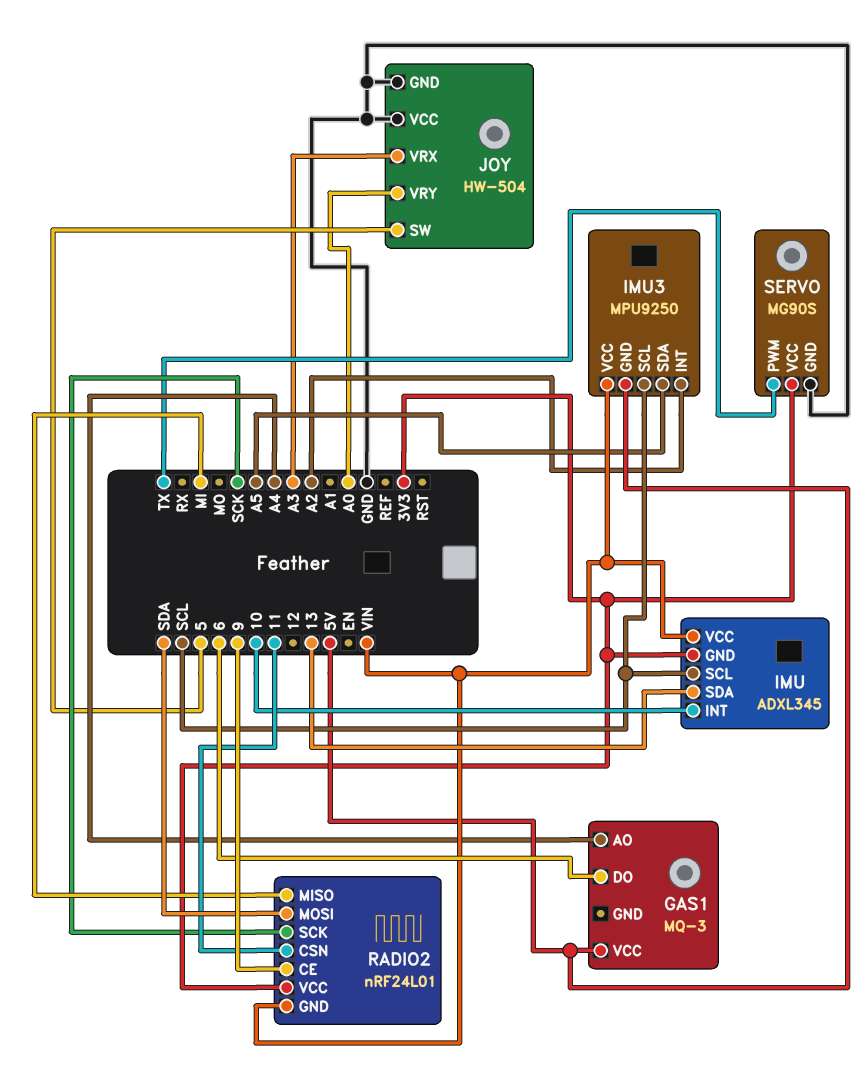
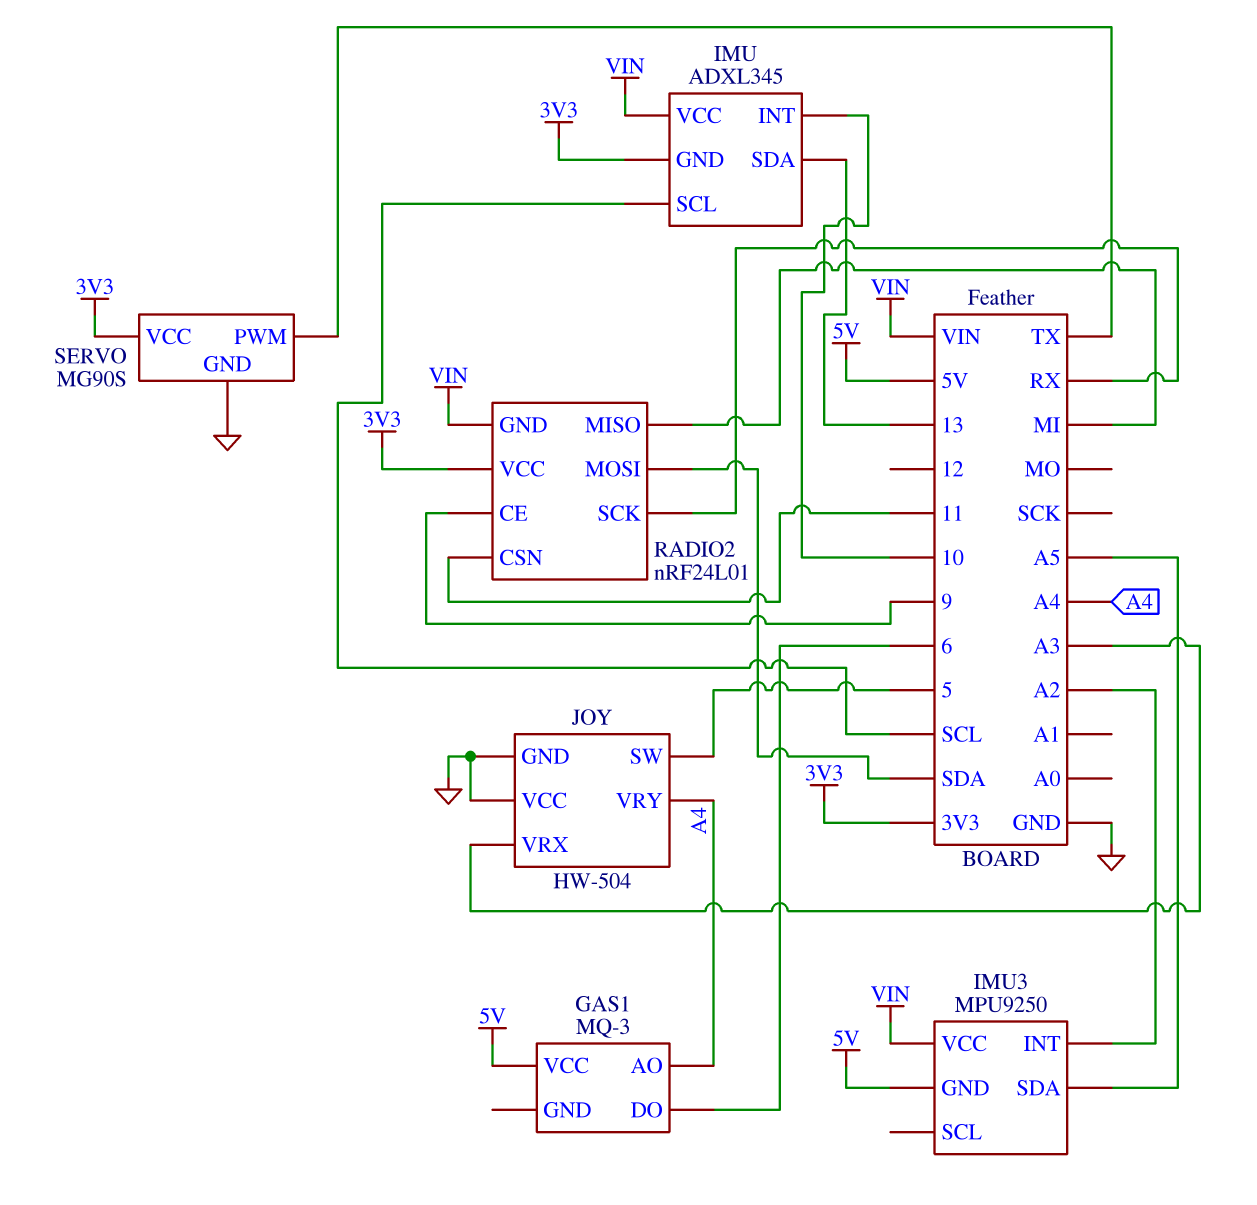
IMU3 pin SCL: SCL -> none
JOY pin VRY: A0 -> A4
RADIO2 pin SCK: SCK -> RX

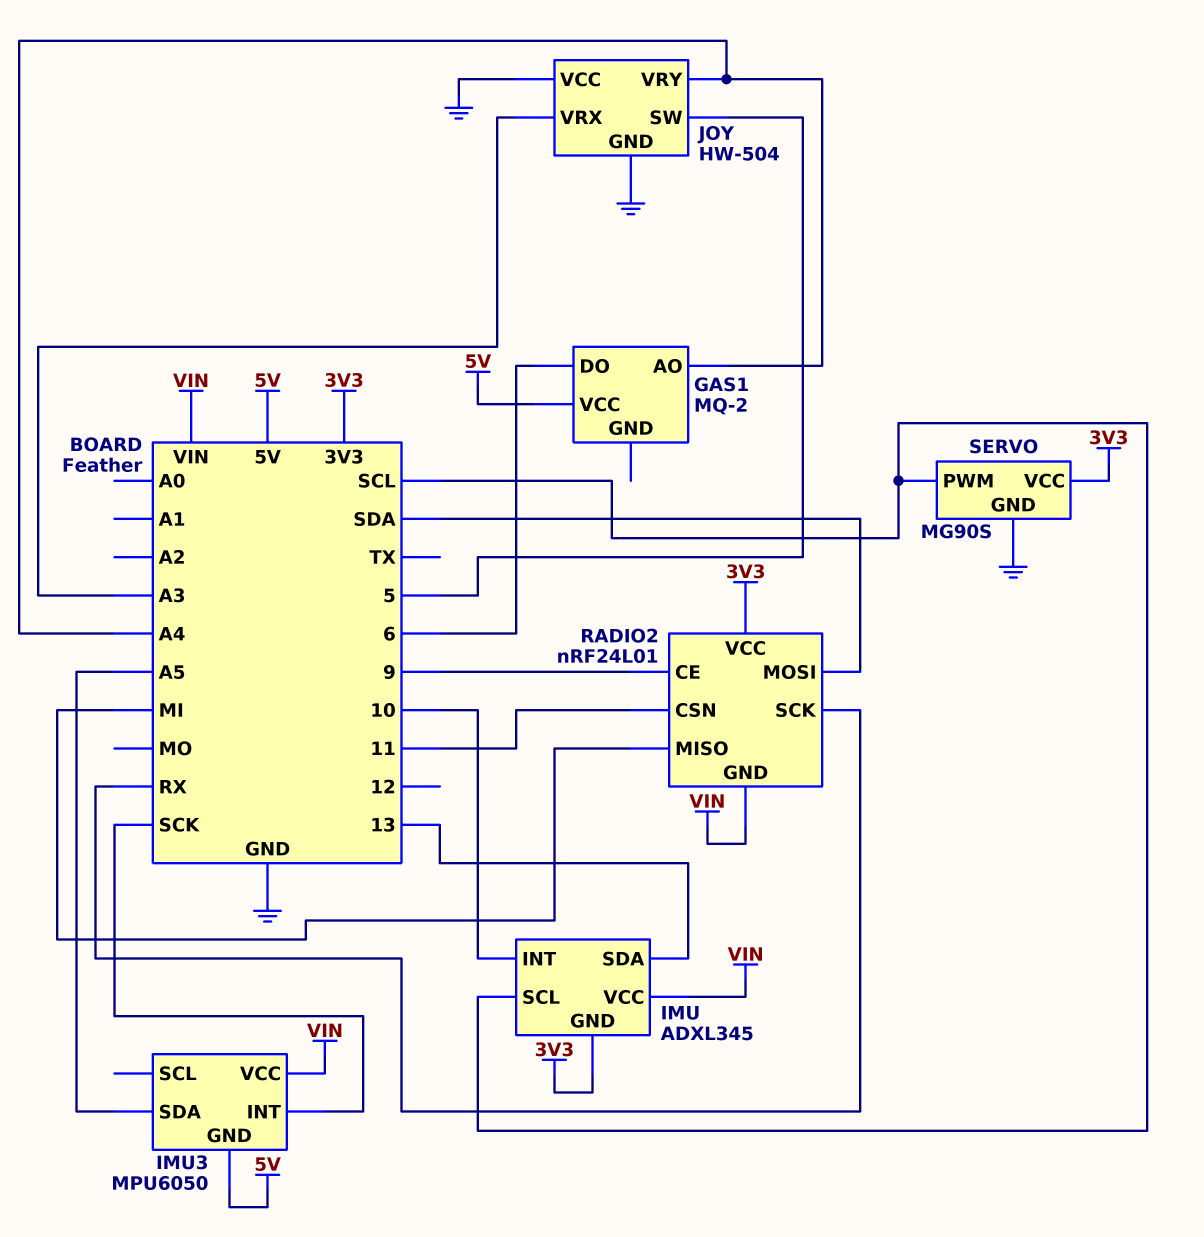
GAS1: MQ-3 -> MQ-2
IMU3: MPU9250 -> MPU6050
IMU3 pin INT: A2 -> SCK
SERVO pin PWM: TX -> SCL

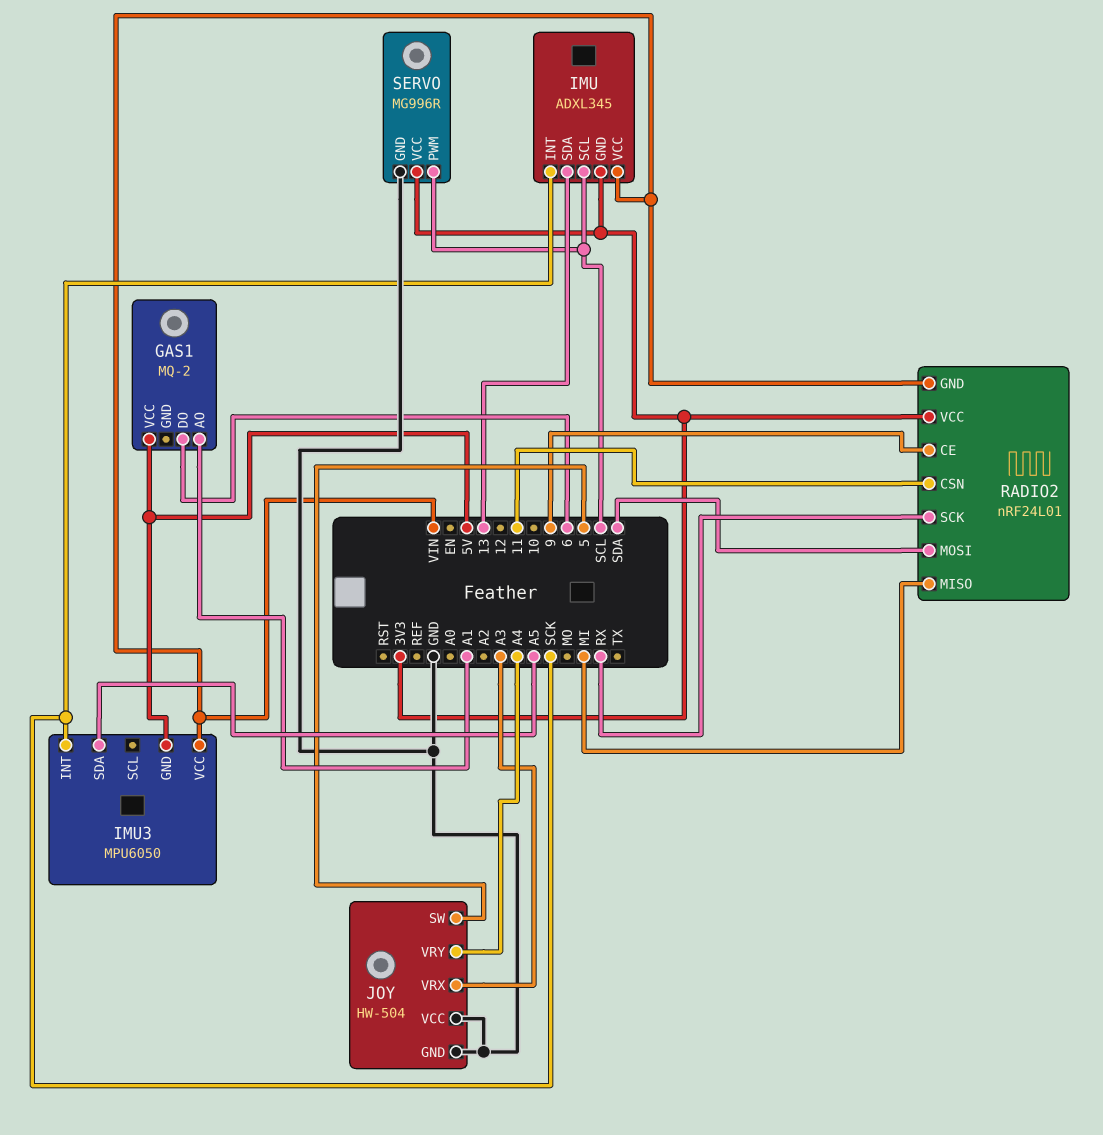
GAS1 pin AO: A4 -> A1
IMU pin INT: 10 -> SCK
SERVO: MG90S -> MG996R

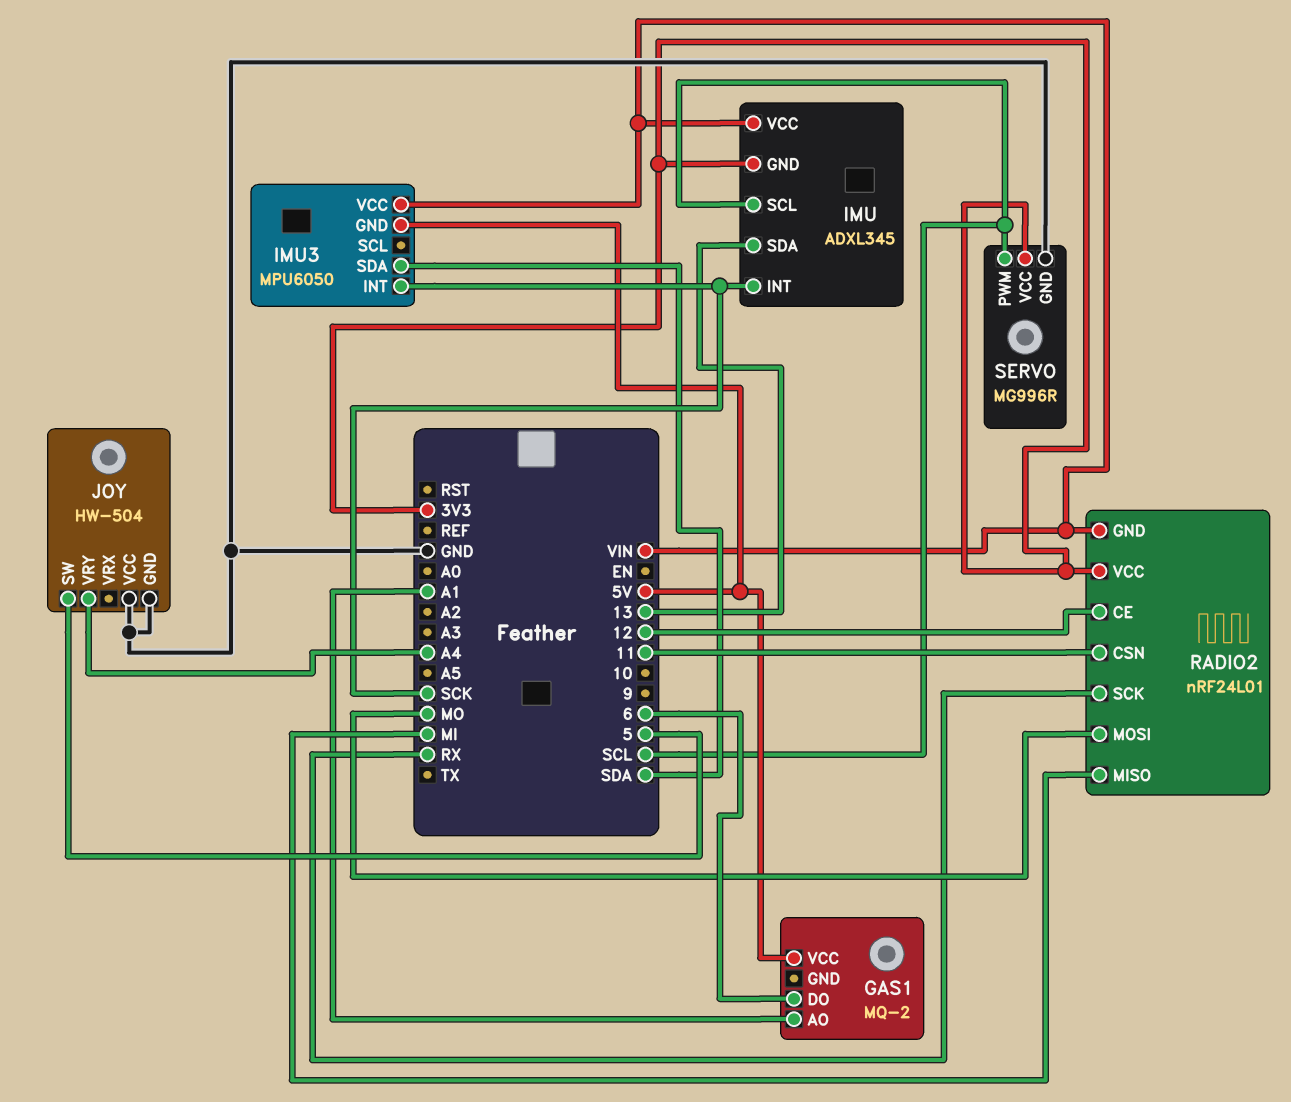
IMU3 pin SDA: A5 -> SDA
JOY pin VRX: A3 -> none
RADIO2 pin CE: 9 -> 12
RADIO2 pin MOSI: SDA -> MO

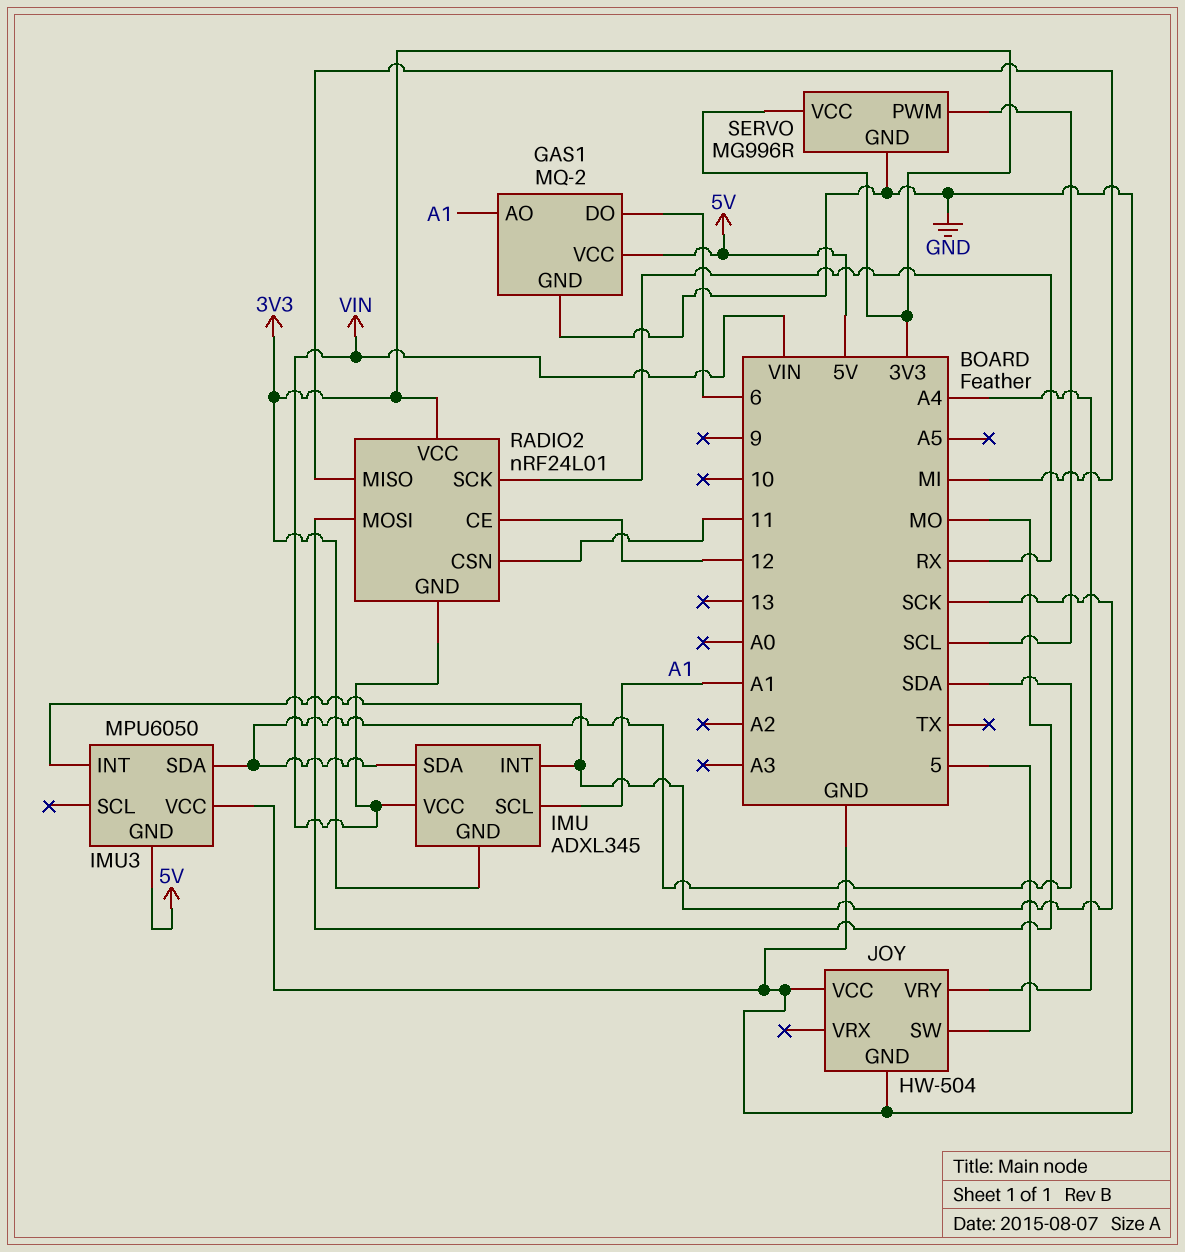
GAS1 pin GND: none -> GND
IMU pin SCL: SCL -> A1
IMU pin SDA: 13 -> SDA
IMU3 pin VCC: VIN -> GND

